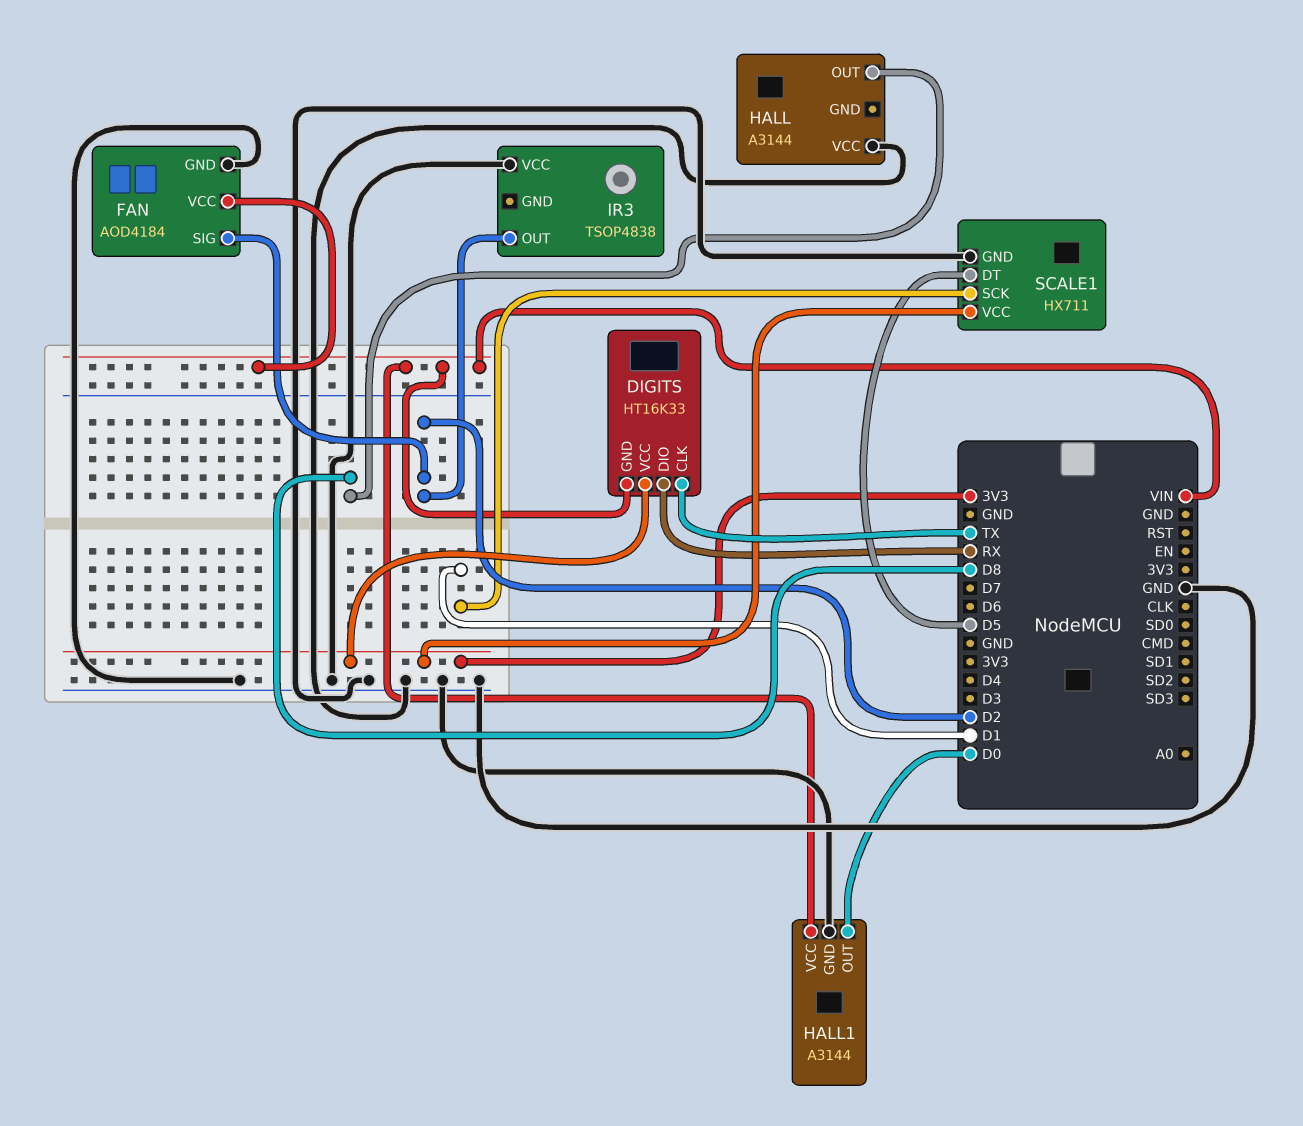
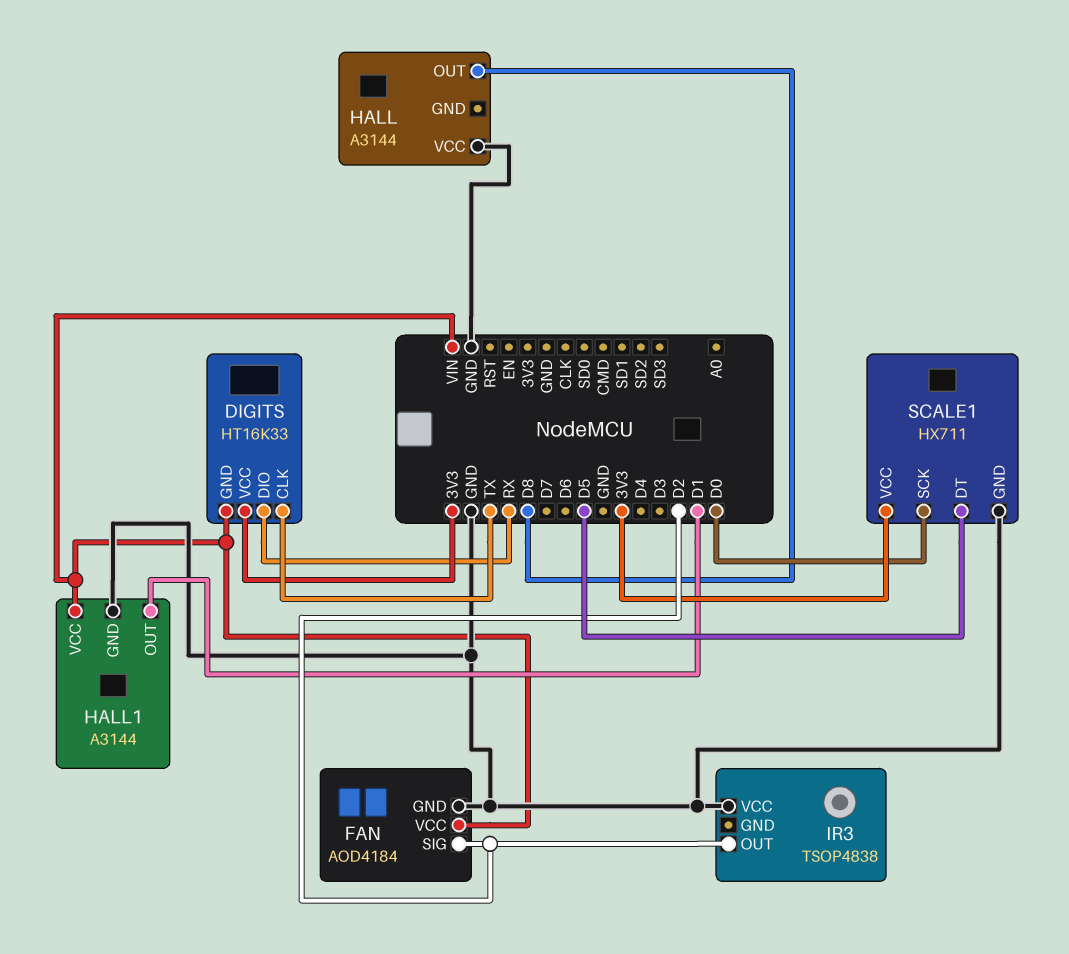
HALL1 pin OUT: D0 -> D1
SCALE1 pin SCK: D1 -> D0

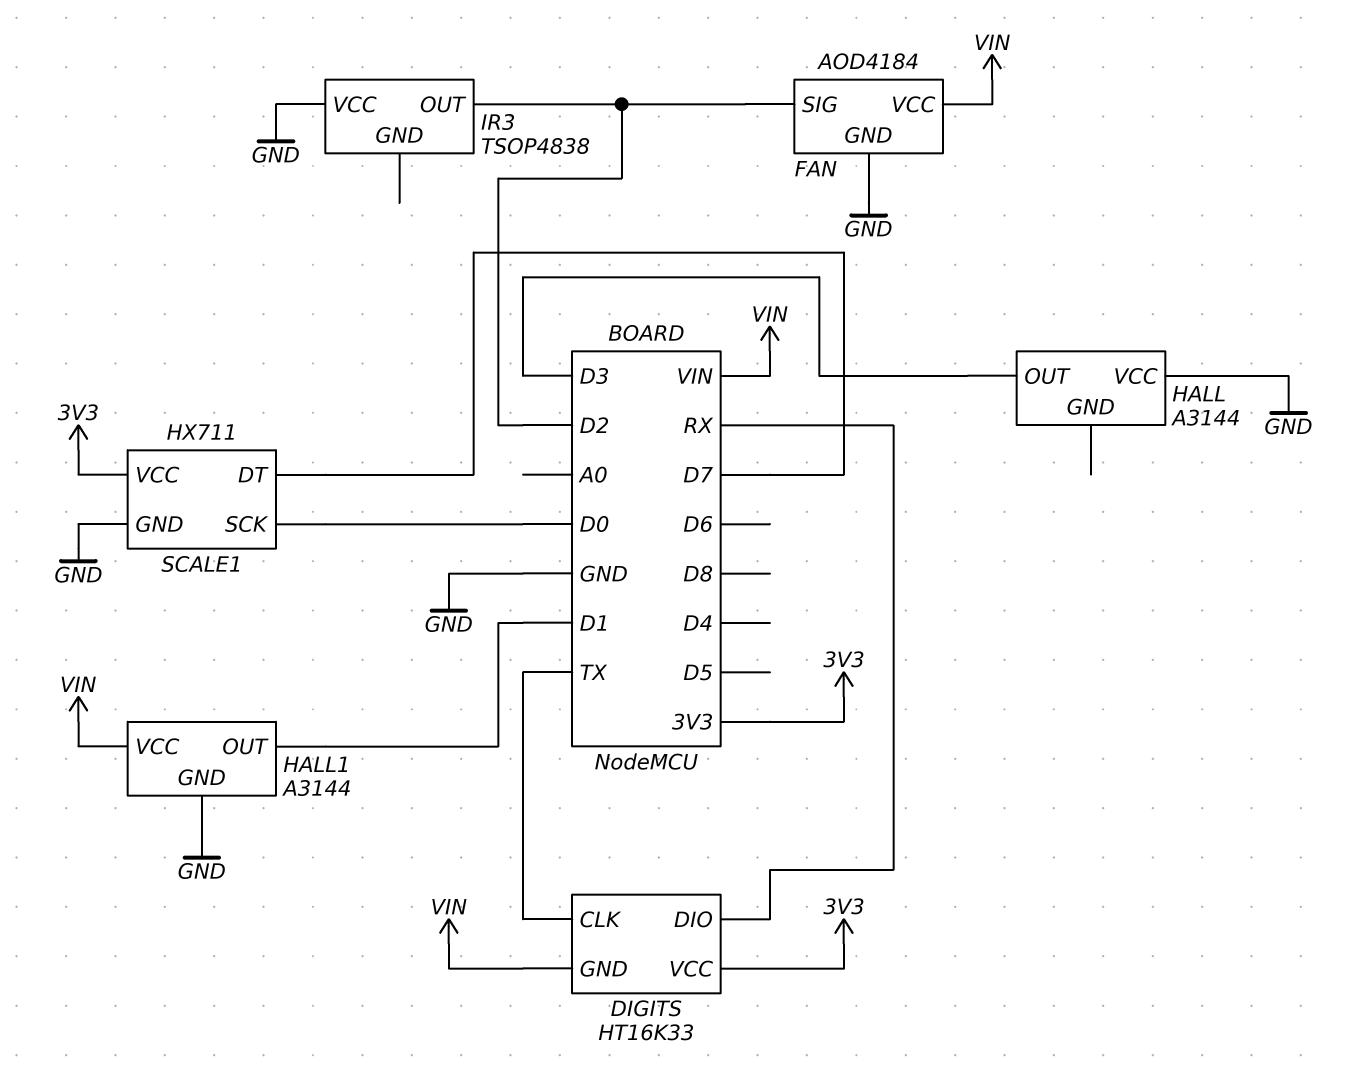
HALL pin OUT: D8 -> D3
SCALE1 pin DT: D5 -> D7

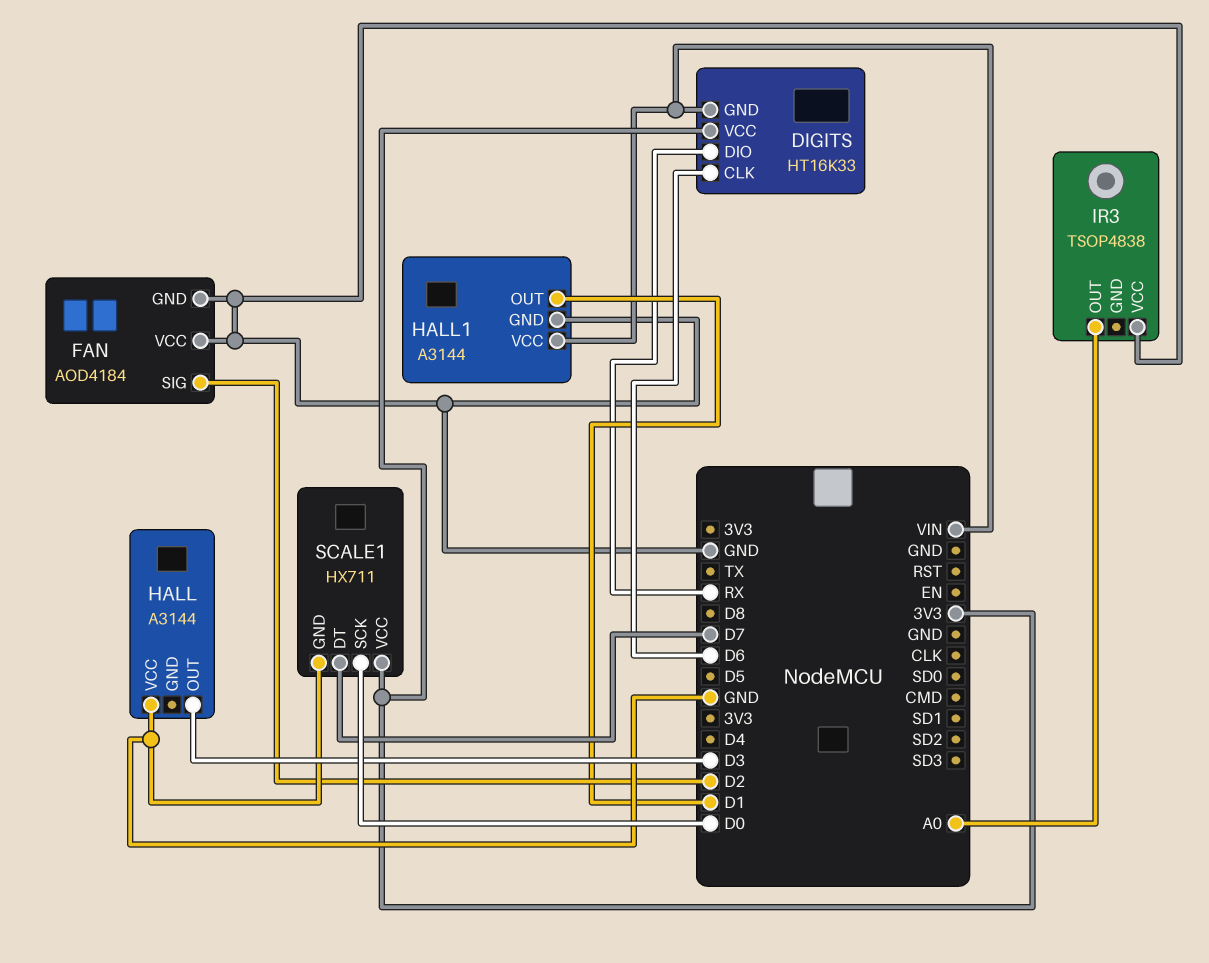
DIGITS pin CLK: TX -> D6
FAN pin VCC: VIN -> GND
IR3 pin OUT: D2 -> A0

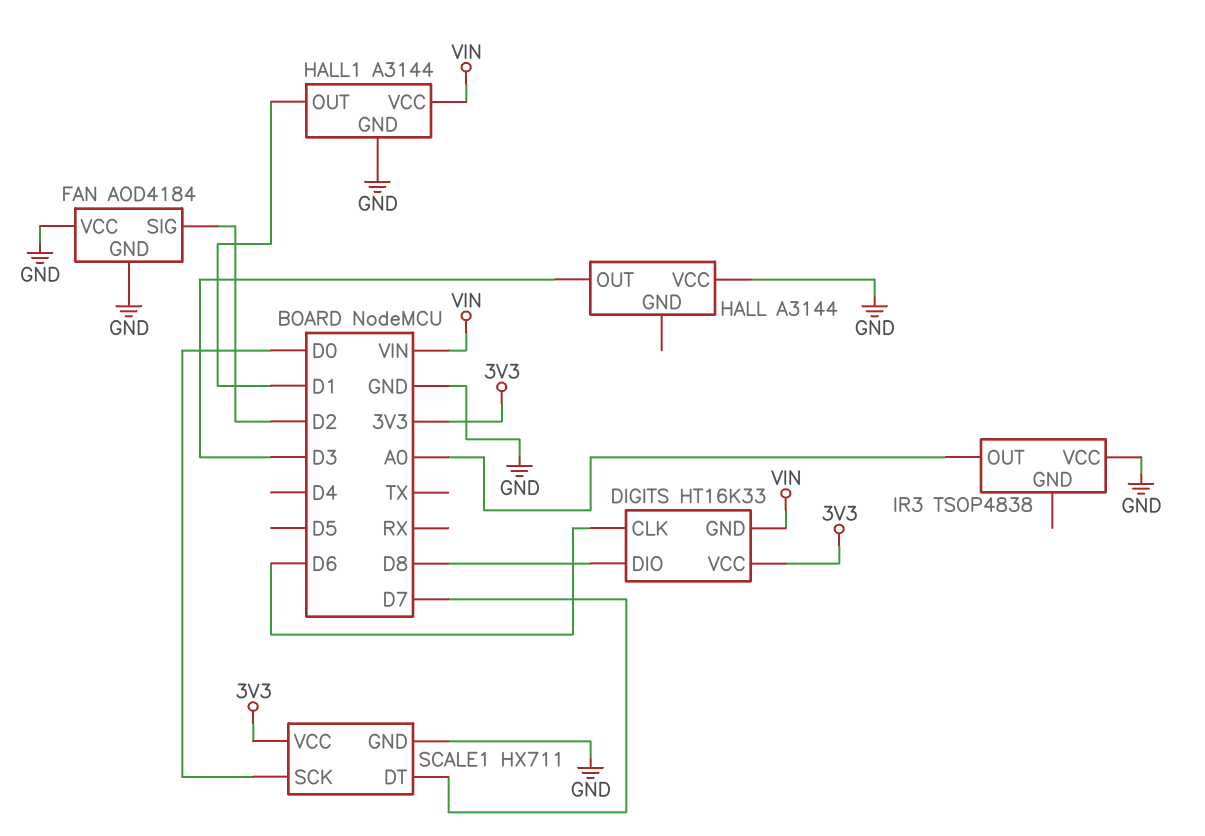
DIGITS pin DIO: RX -> D8

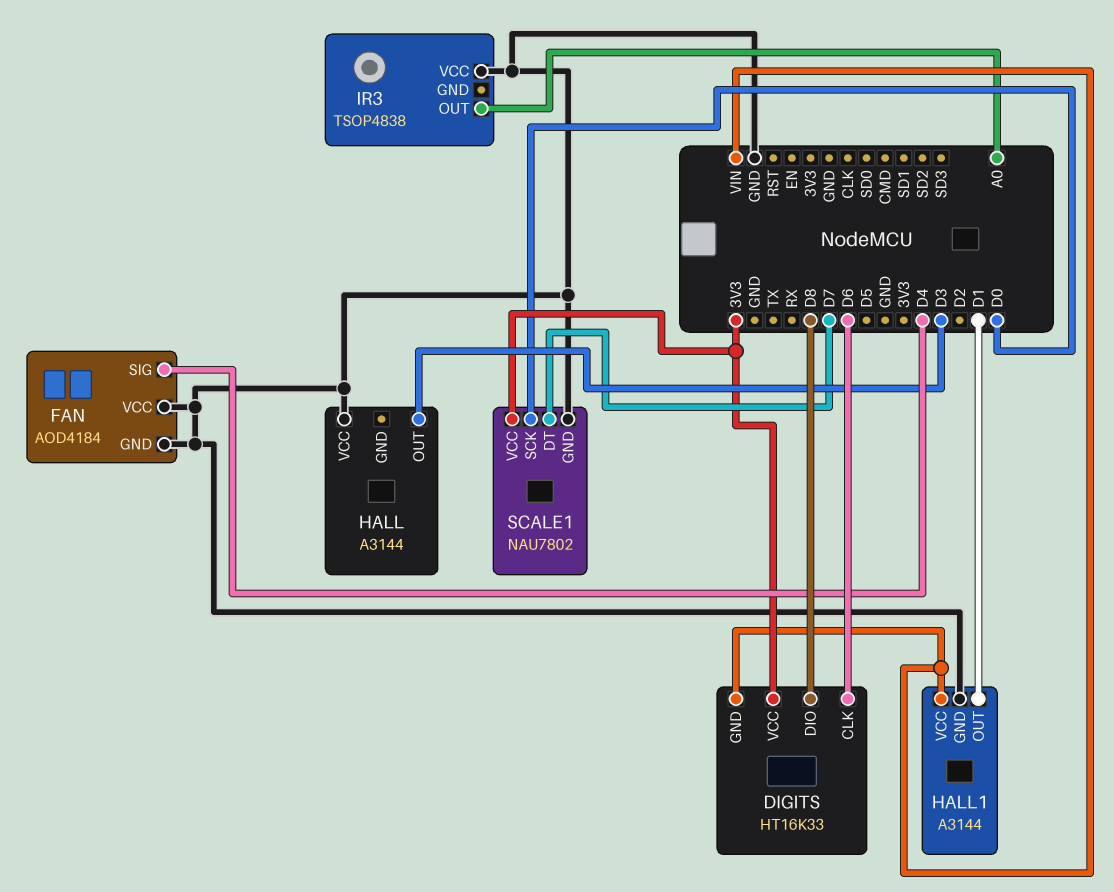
FAN pin SIG: D2 -> D4
SCALE1: HX711 -> NAU7802

